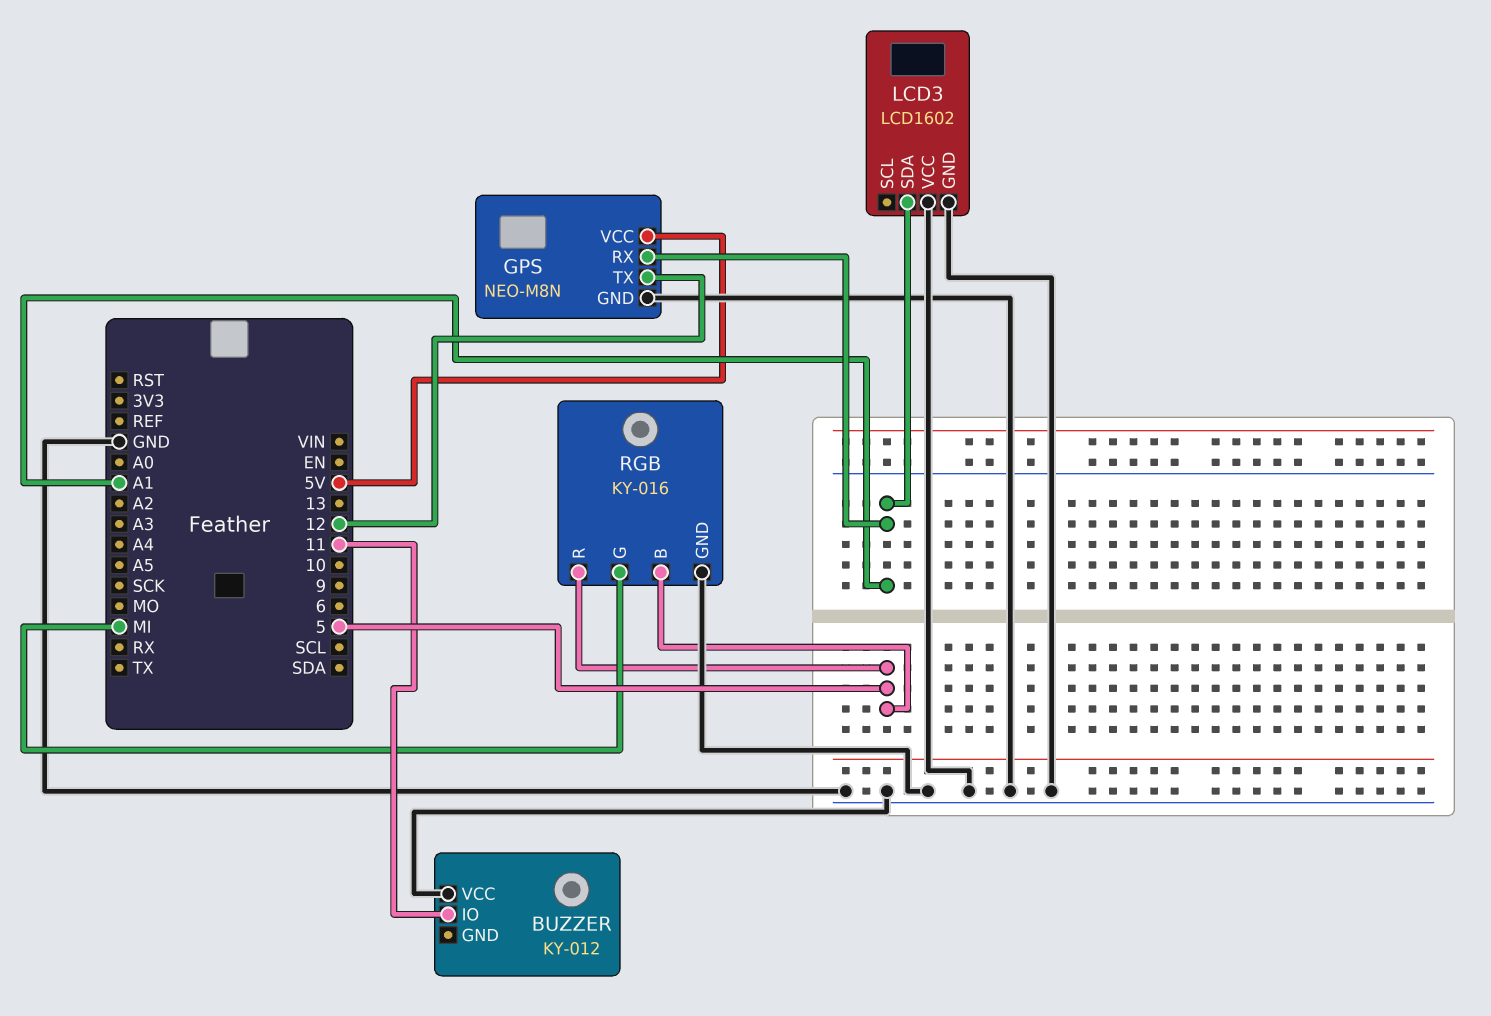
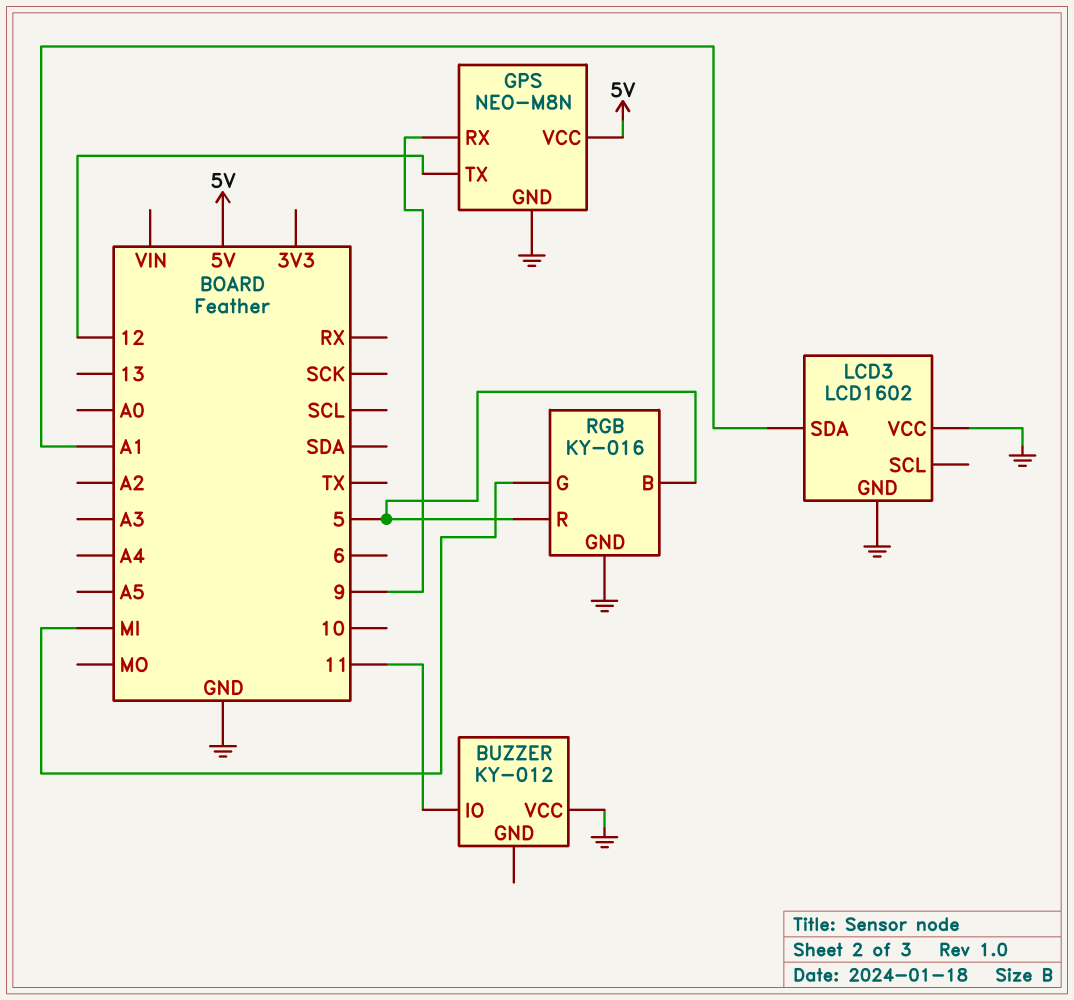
GPS pin RX: A1 -> 9

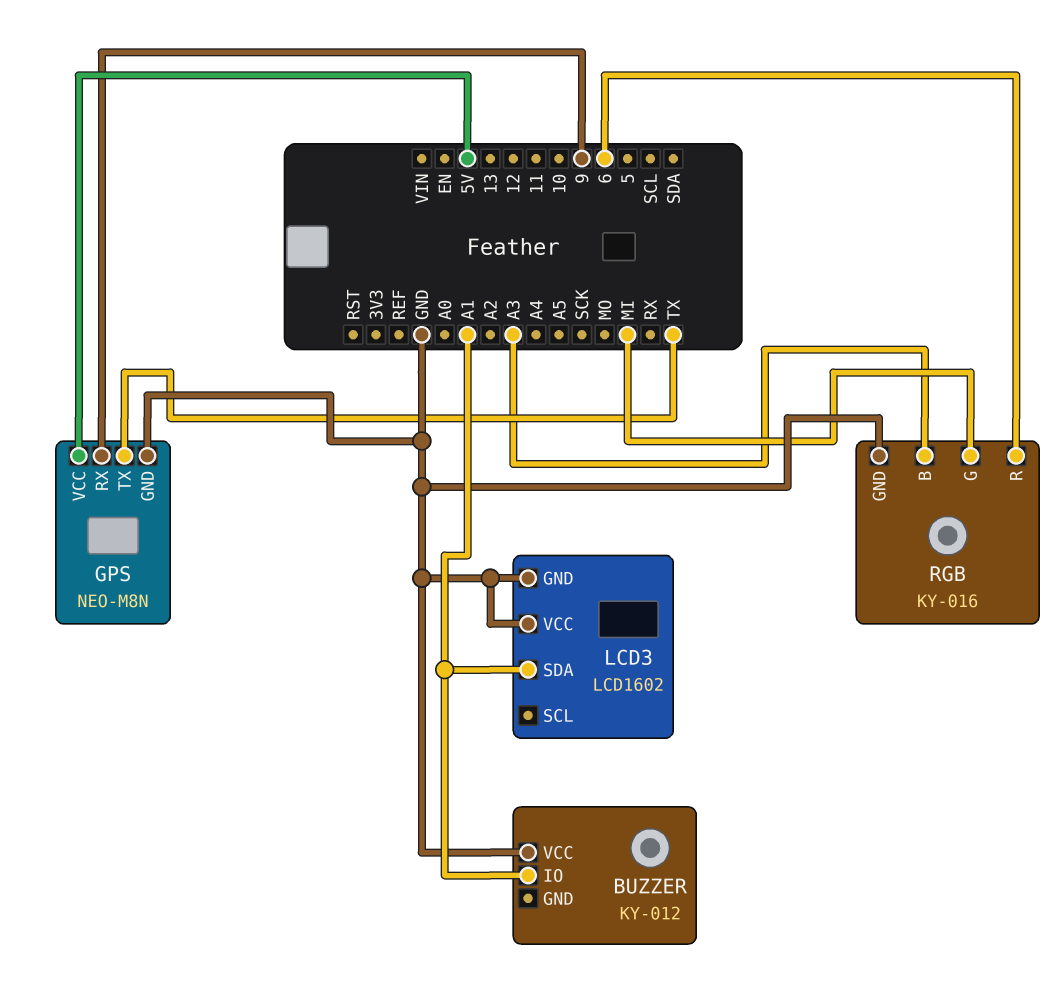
BUZZER pin IO: 11 -> A1
GPS pin TX: 12 -> TX
RGB pin B: 5 -> A3
RGB pin R: 5 -> 6

